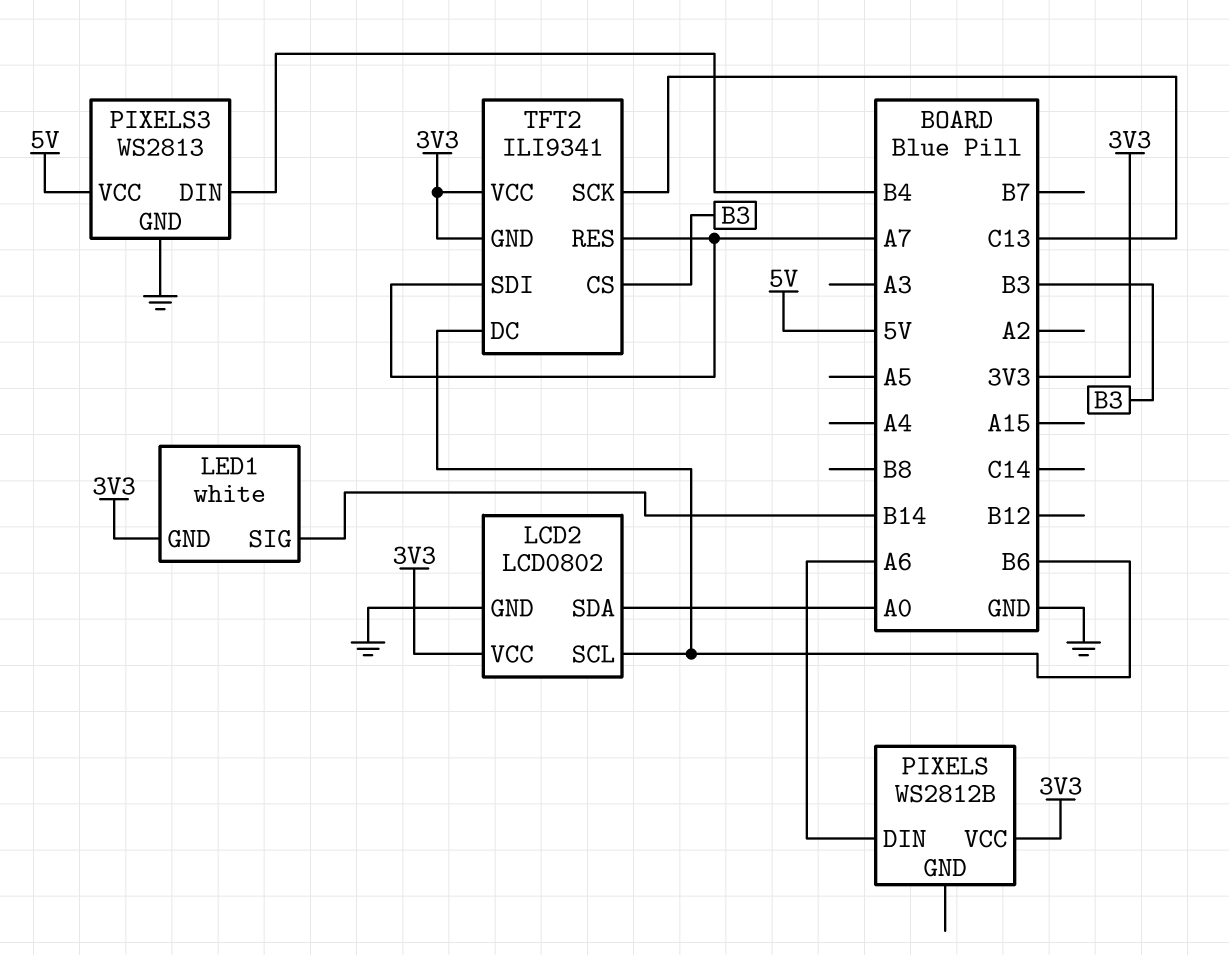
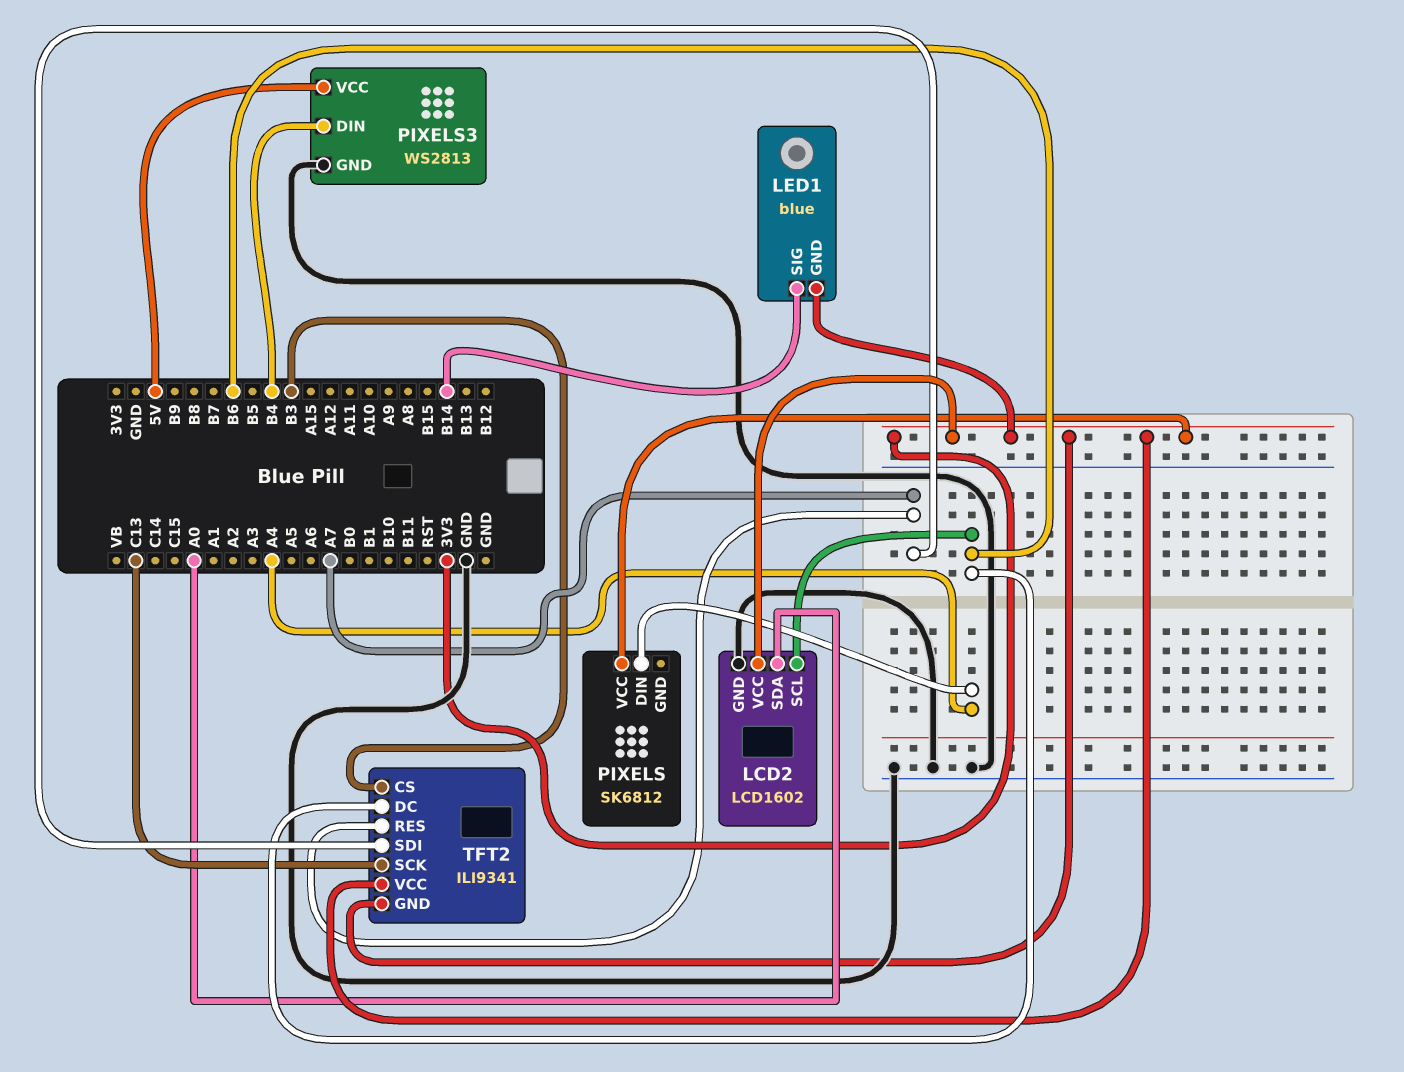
LCD2: LCD0802 -> LCD1602
LED1: white -> blue
PIXELS: WS2812B -> SK6812
PIXELS pin DIN: A6 -> A4

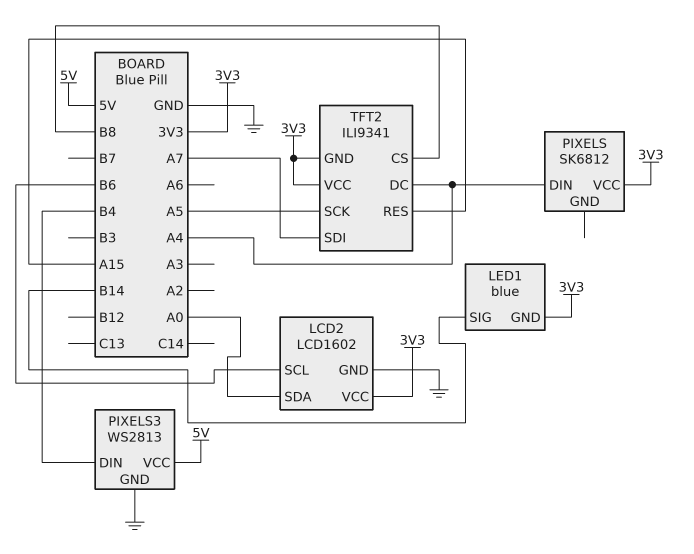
TFT2 pin CS: B3 -> B8
TFT2 pin DC: B6 -> A4
TFT2 pin RES: A7 -> A15
TFT2 pin SCK: C13 -> A5

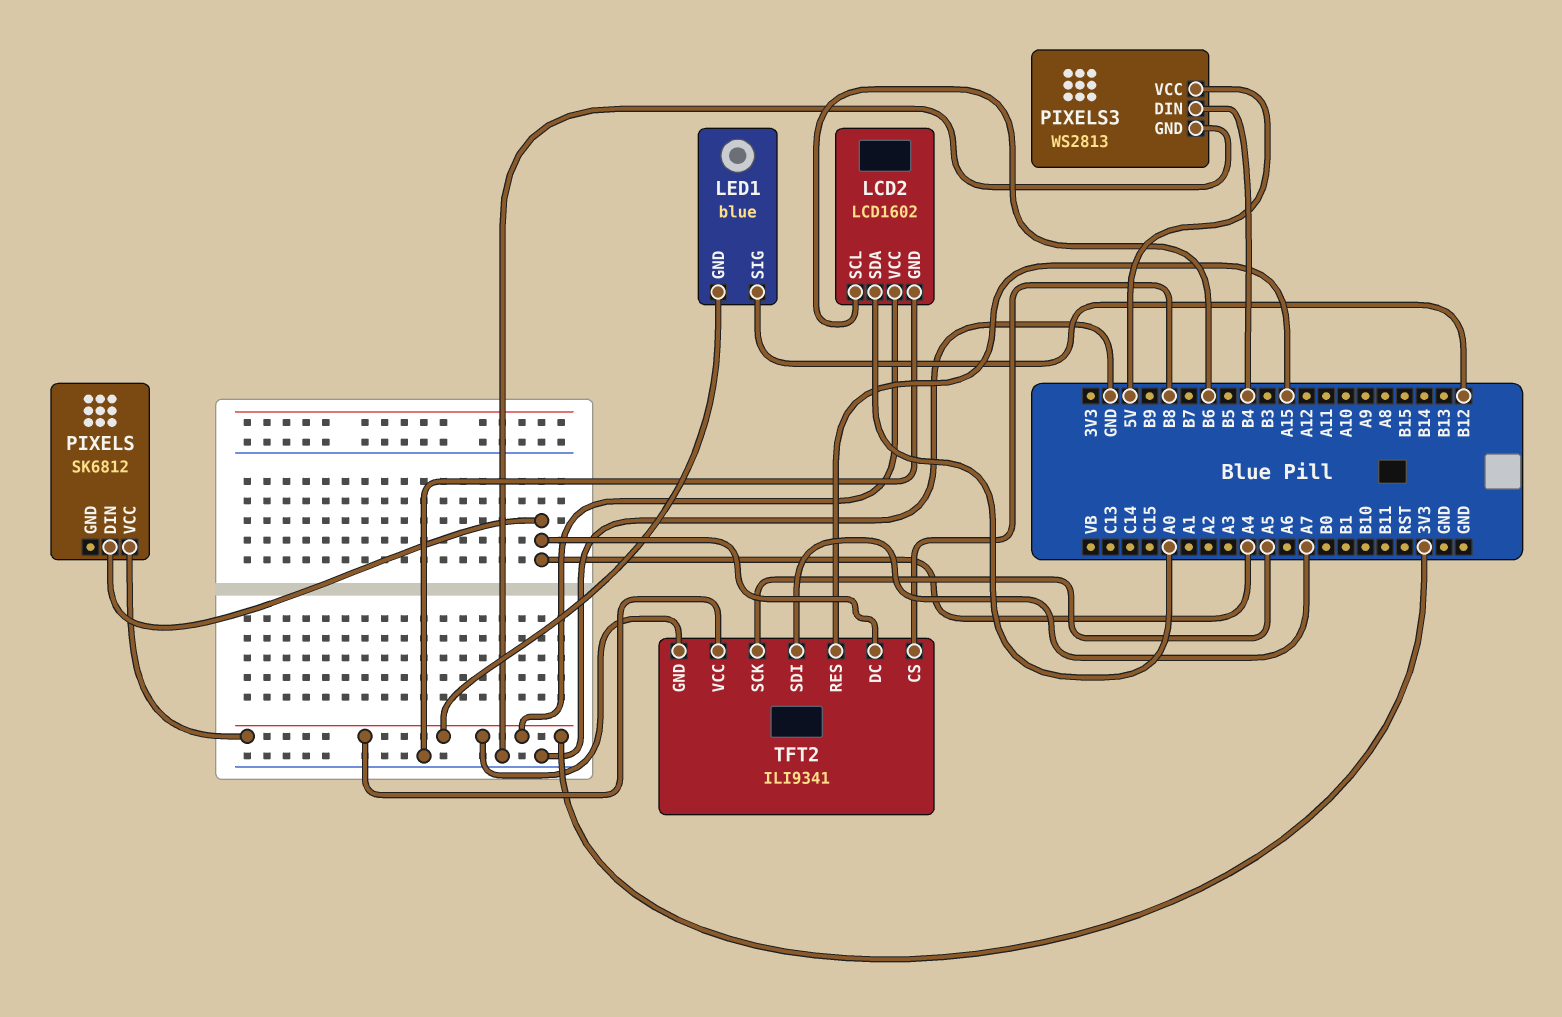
LED1 pin SIG: B14 -> B12

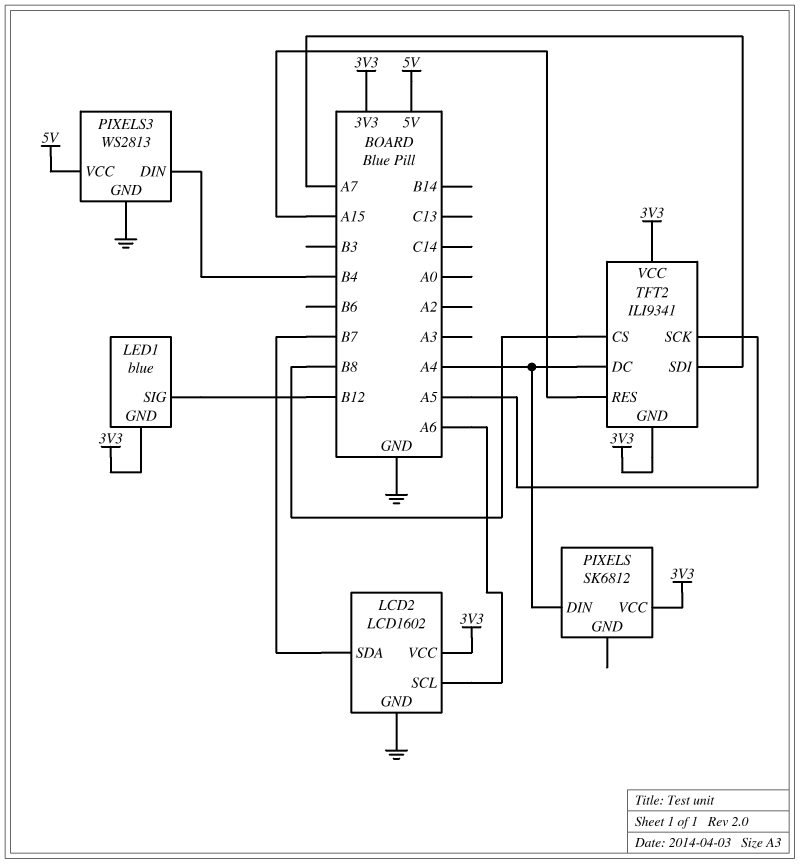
LCD2 pin SCL: B6 -> A6
LCD2 pin SDA: A0 -> B7

